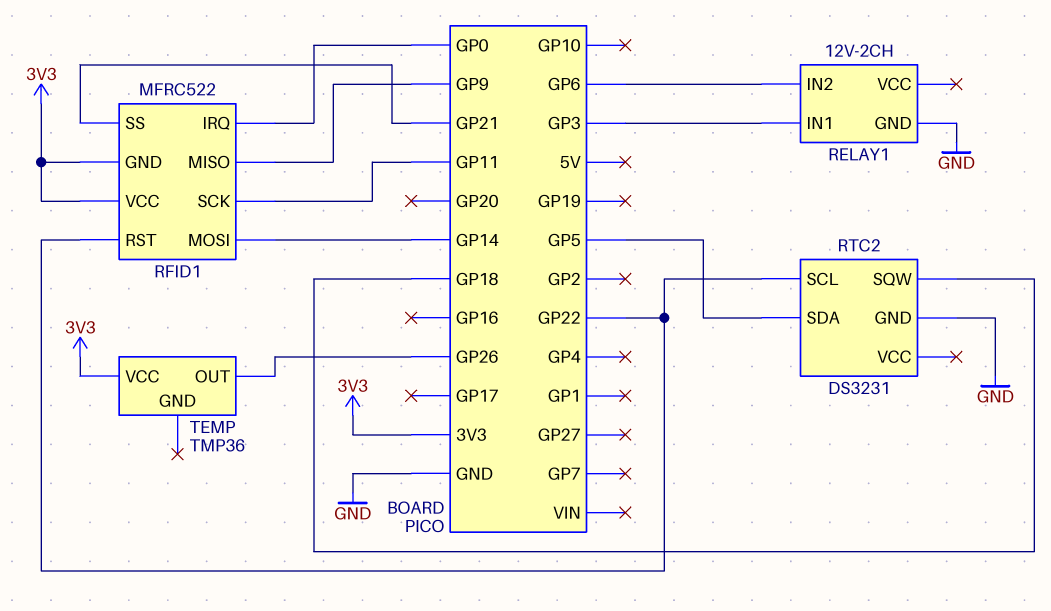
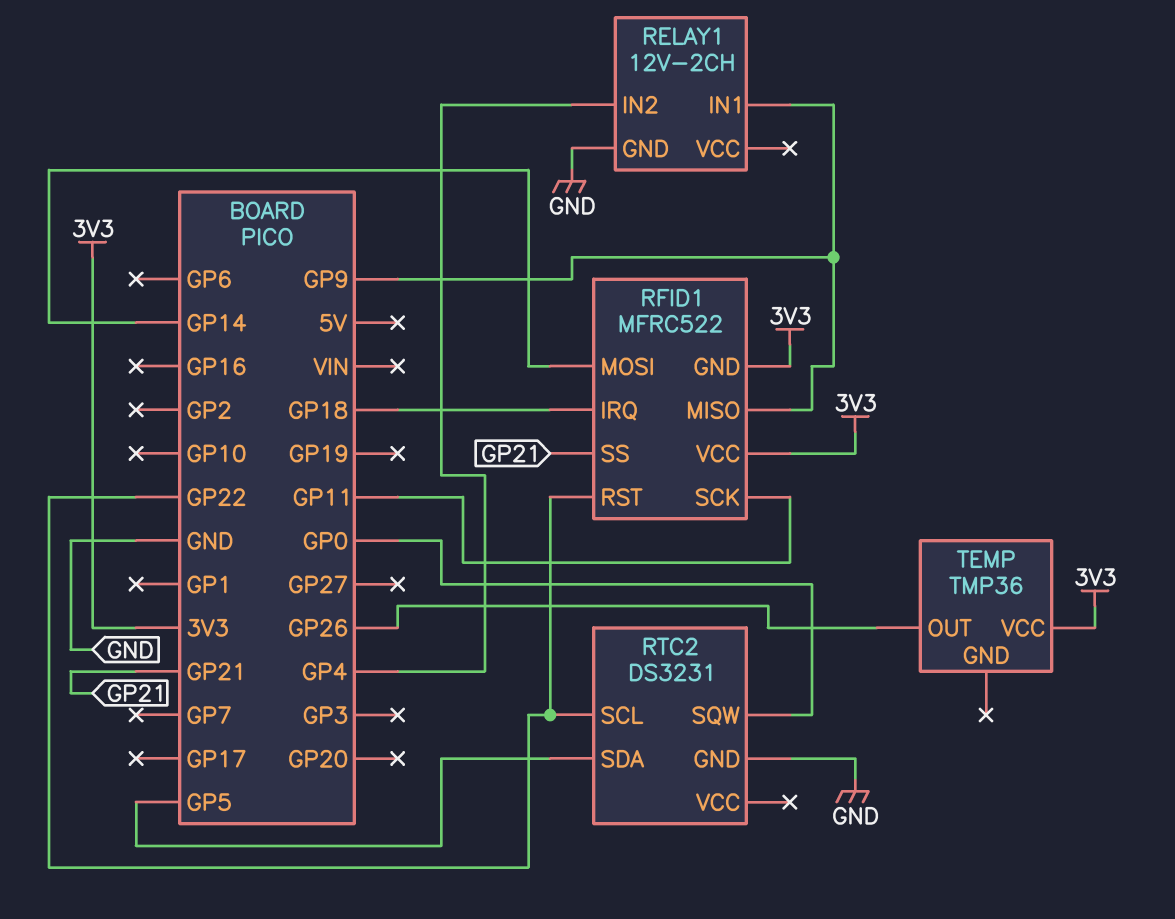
RELAY1 pin IN1: GP3 -> GP9
RELAY1 pin IN2: GP6 -> GP4
RFID1 pin IRQ: GP0 -> GP18
RTC2 pin SQW: GP18 -> GP0

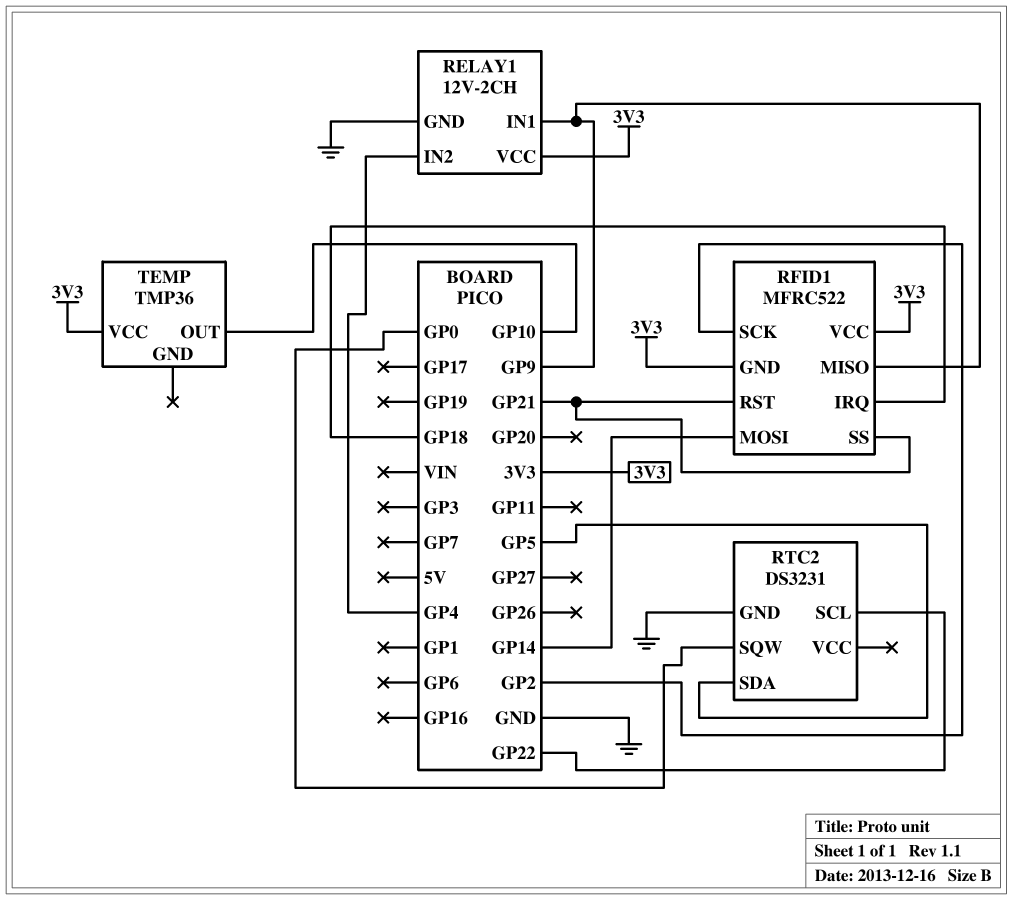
RELAY1 pin VCC: none -> 3V3
RFID1 pin RST: GP22 -> GP21
RFID1 pin SCK: GP11 -> GP2
TEMP pin OUT: GP26 -> GP10

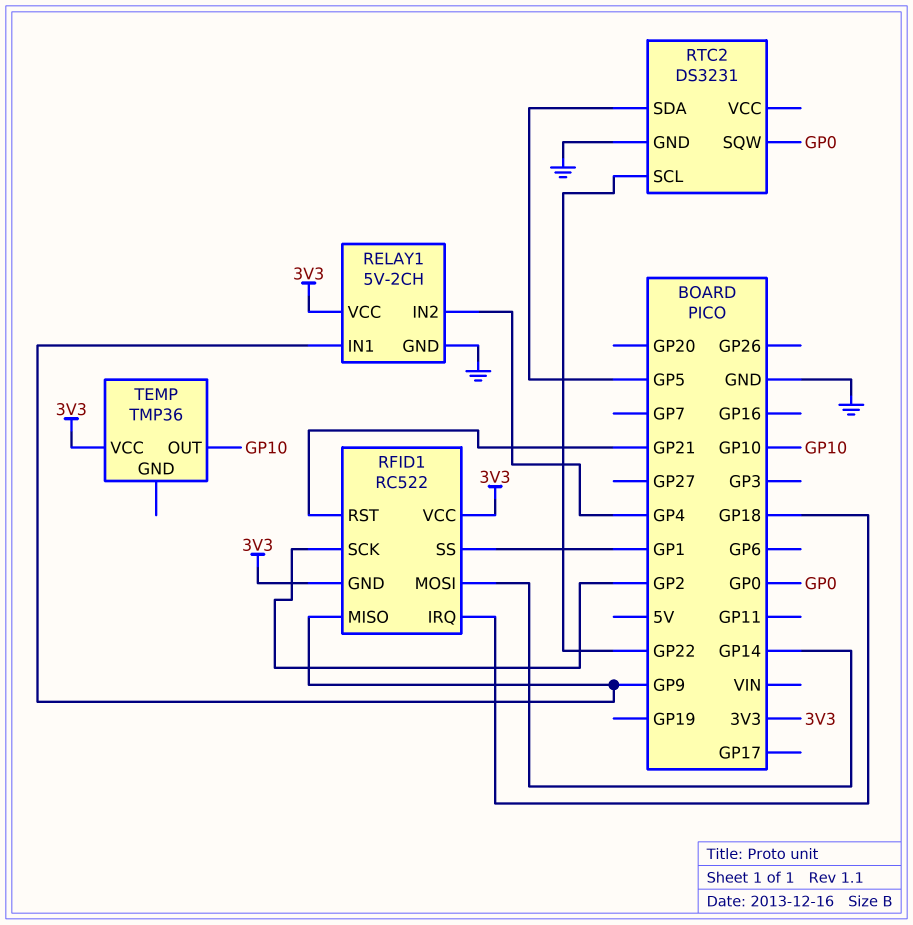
RELAY1: 12V-2CH -> 5V-2CH
RFID1: MFRC522 -> RC522
RFID1 pin SS: GP21 -> GP1

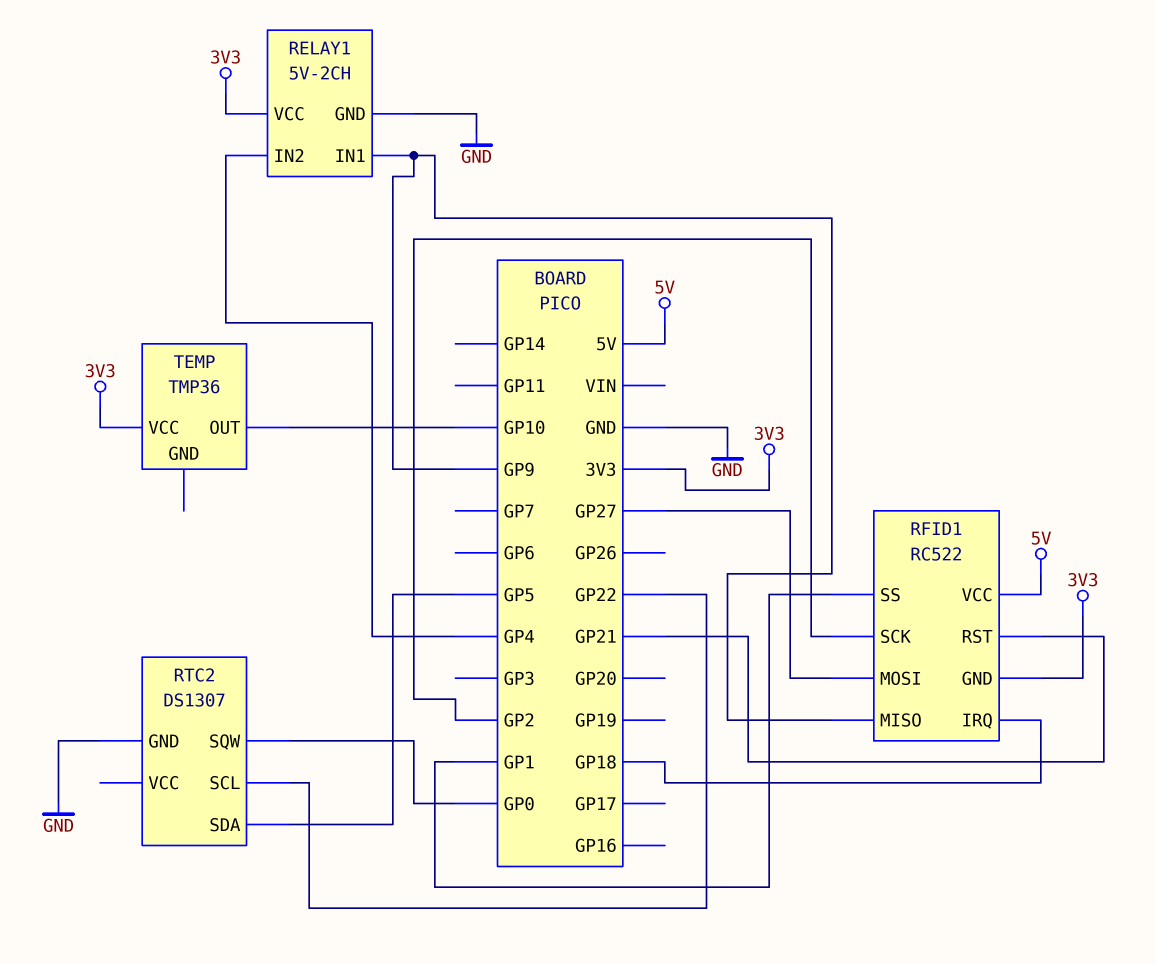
RFID1 pin MOSI: GP14 -> GP27
RFID1 pin VCC: 3V3 -> 5V
RTC2: DS3231 -> DS1307

